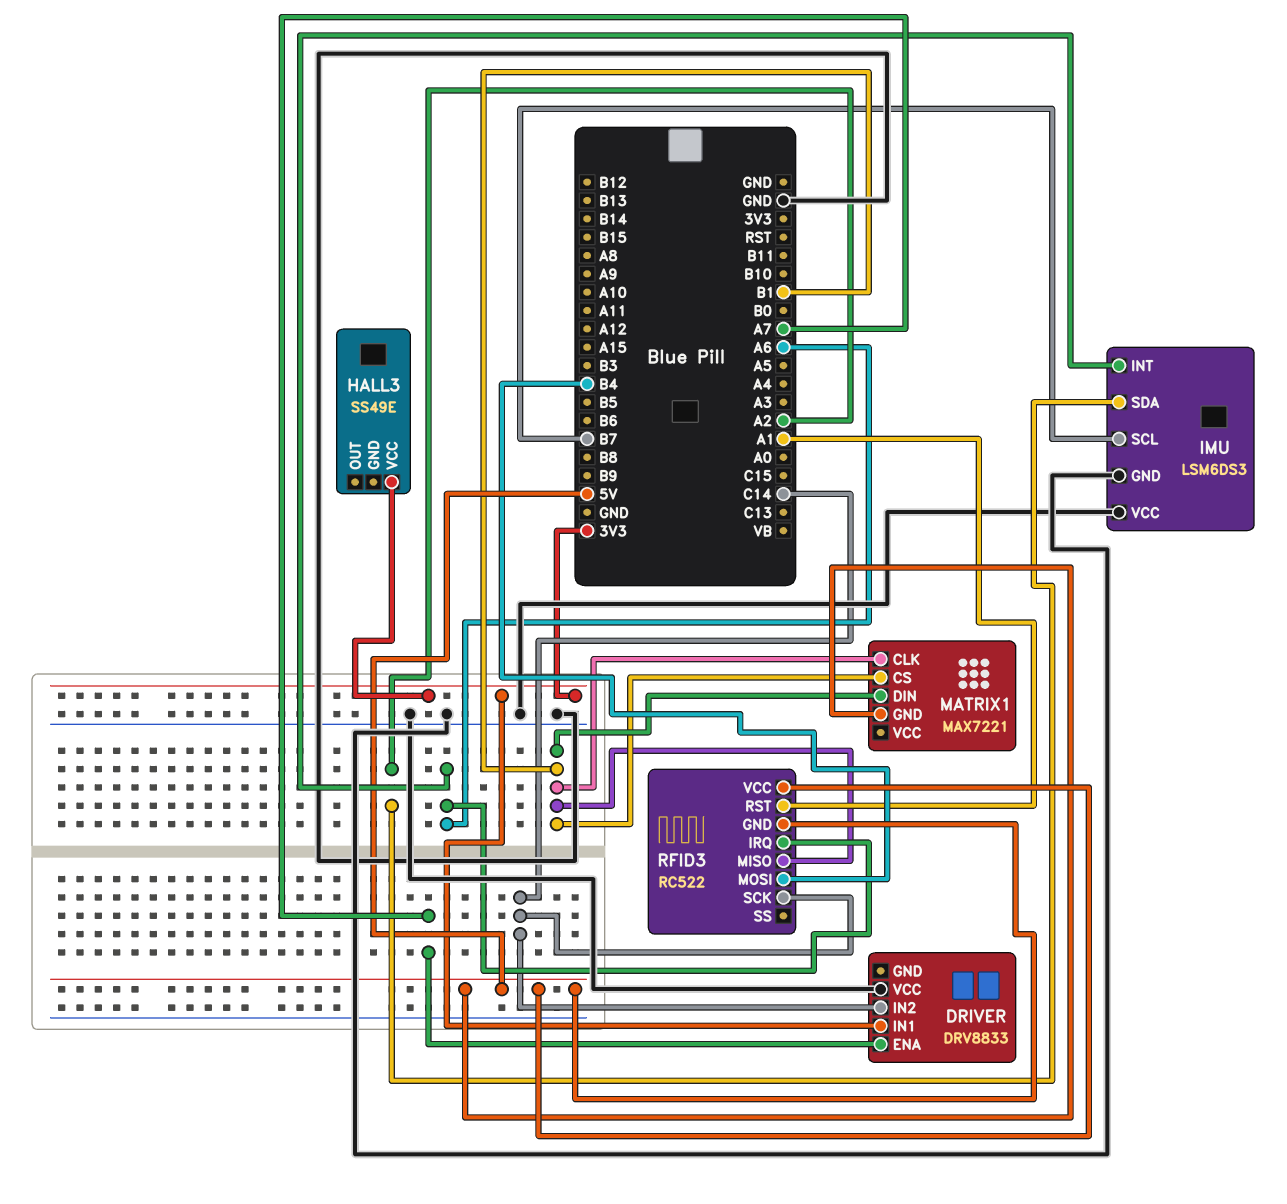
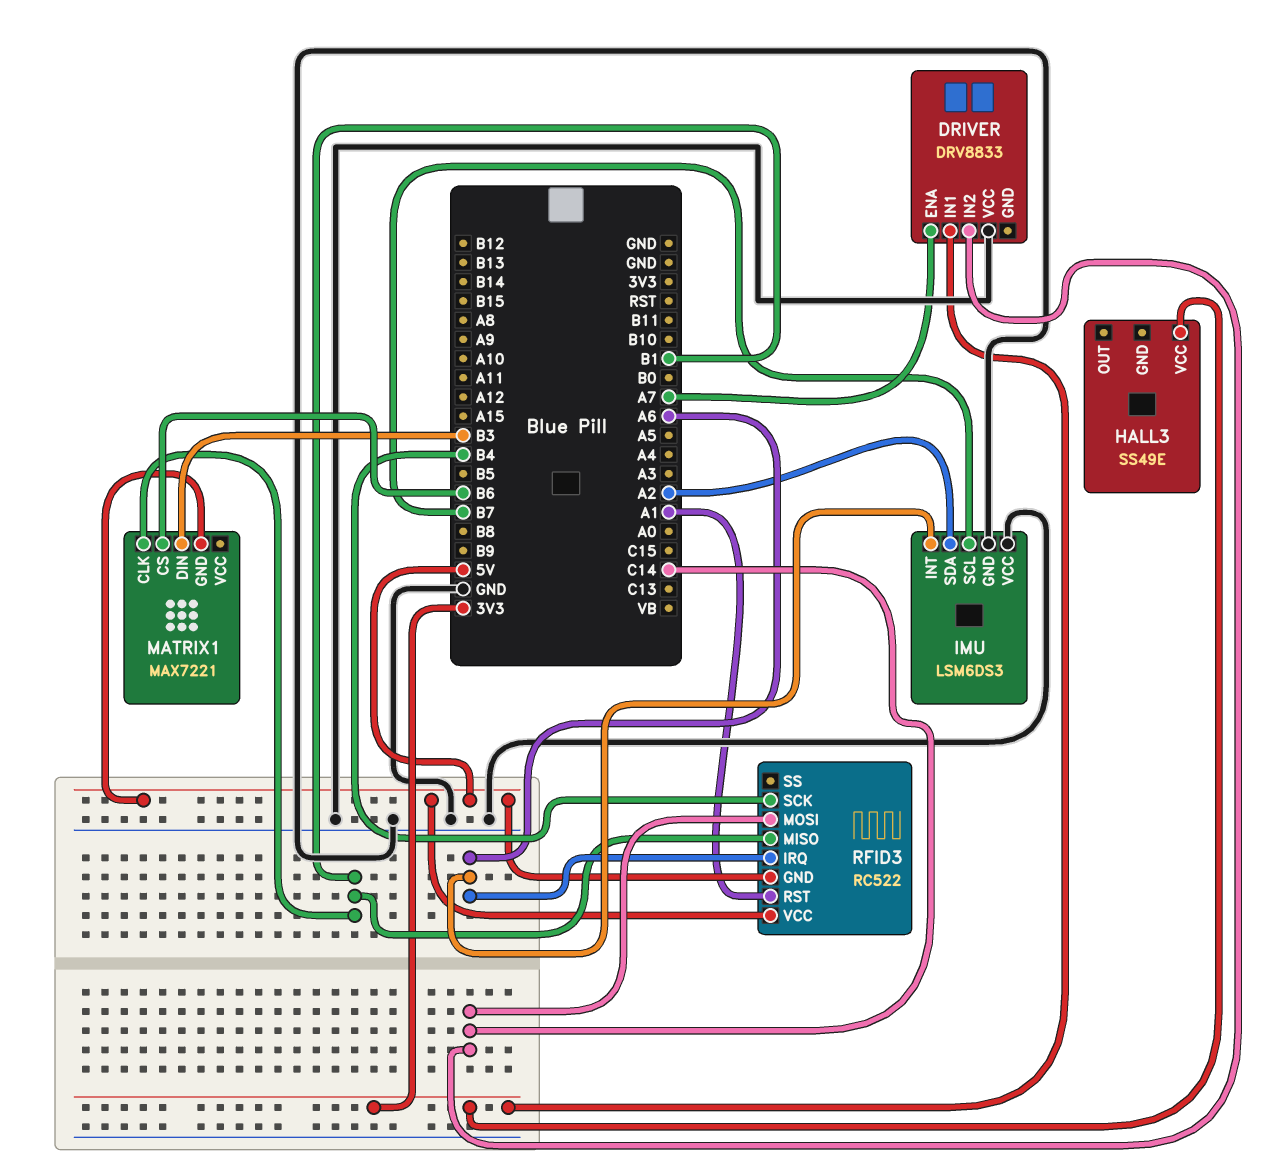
MATRIX1 pin CS: B1 -> B6
MATRIX1 pin DIN: B1 -> B3
RFID3 pin MOSI: B4 -> C14
RFID3 pin SCK: C14 -> B4

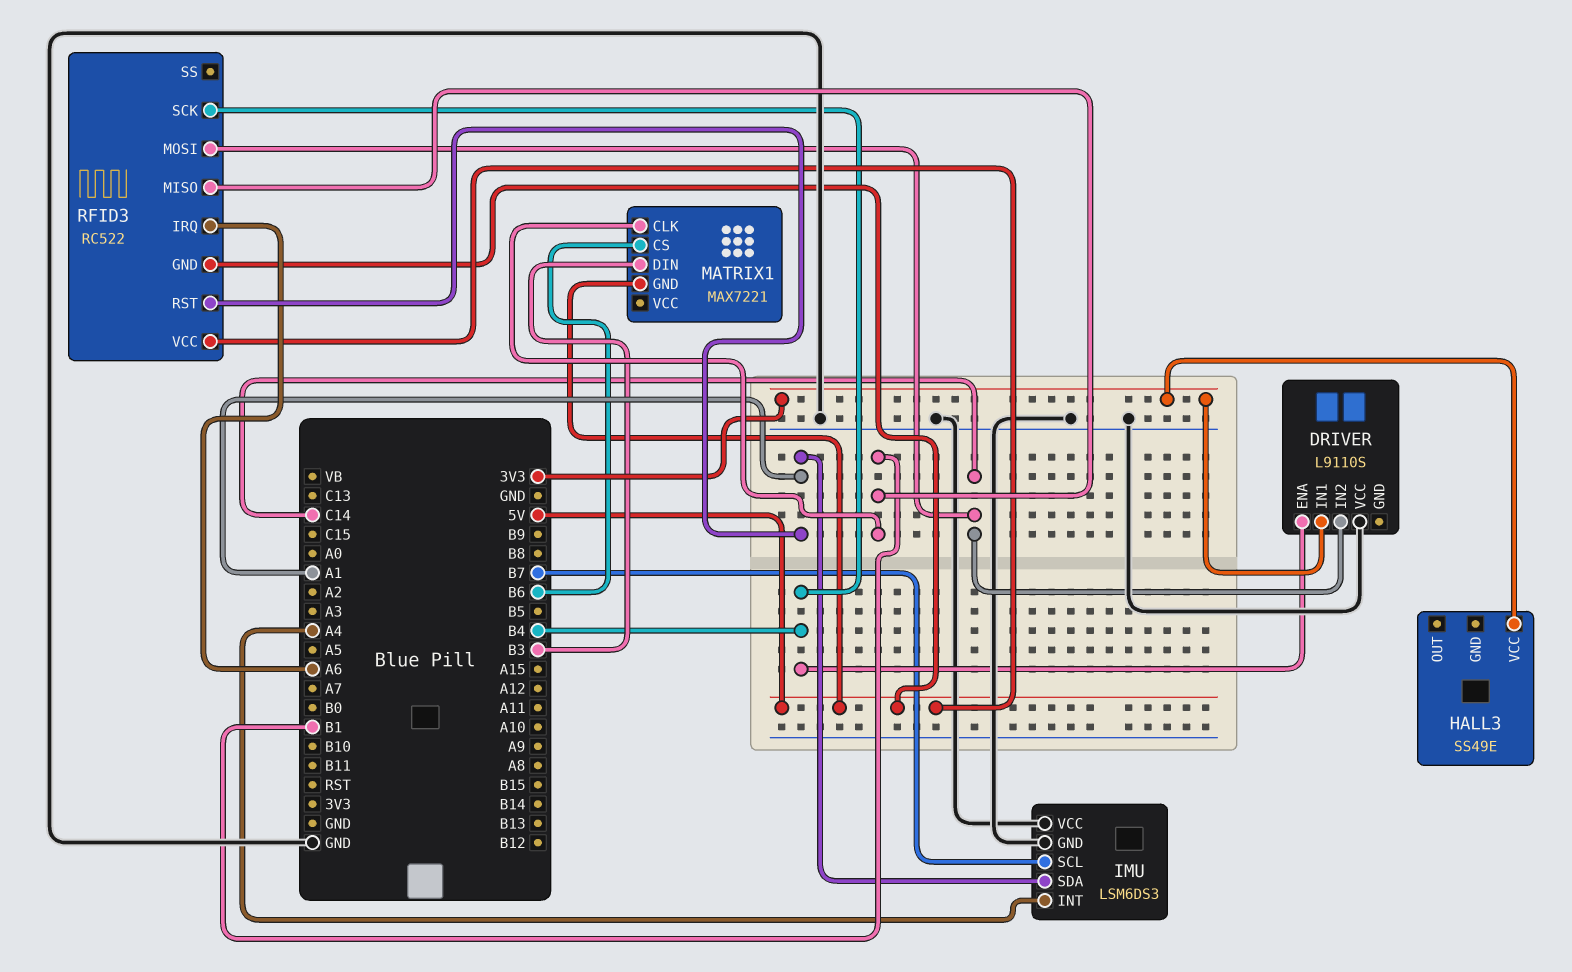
DRIVER: DRV8833 -> L9110S
DRIVER pin ENA: A7 -> B4
IMU pin INT: A6 -> A4
IMU pin SDA: A2 -> A1

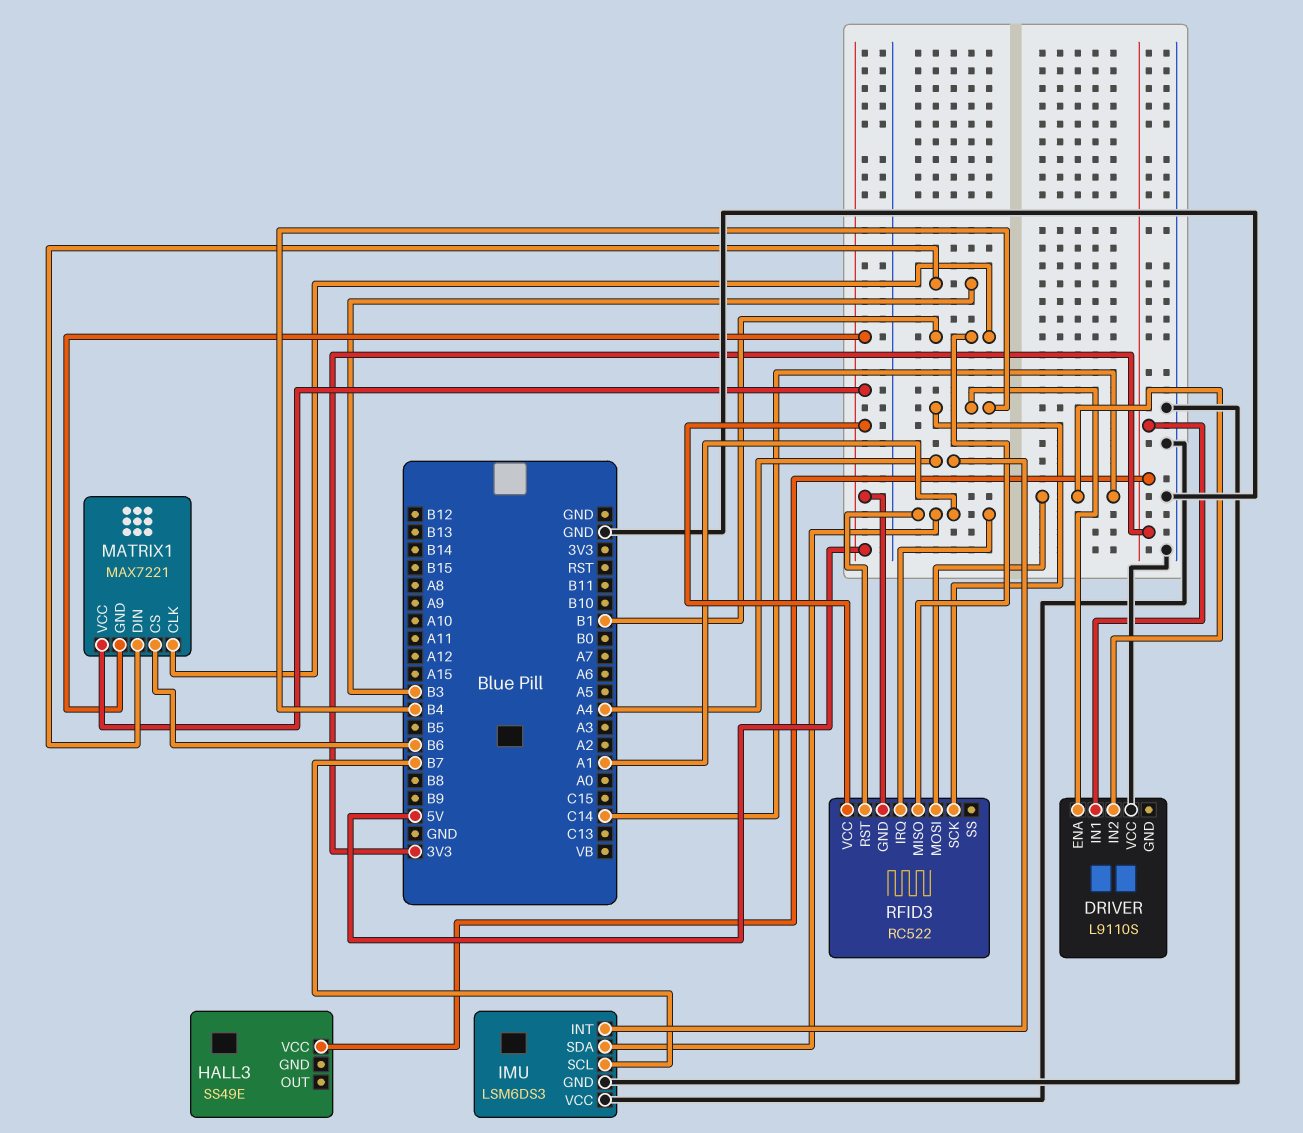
MATRIX1 pin VCC: none -> 5V
RFID3 pin IRQ: A6 -> A1

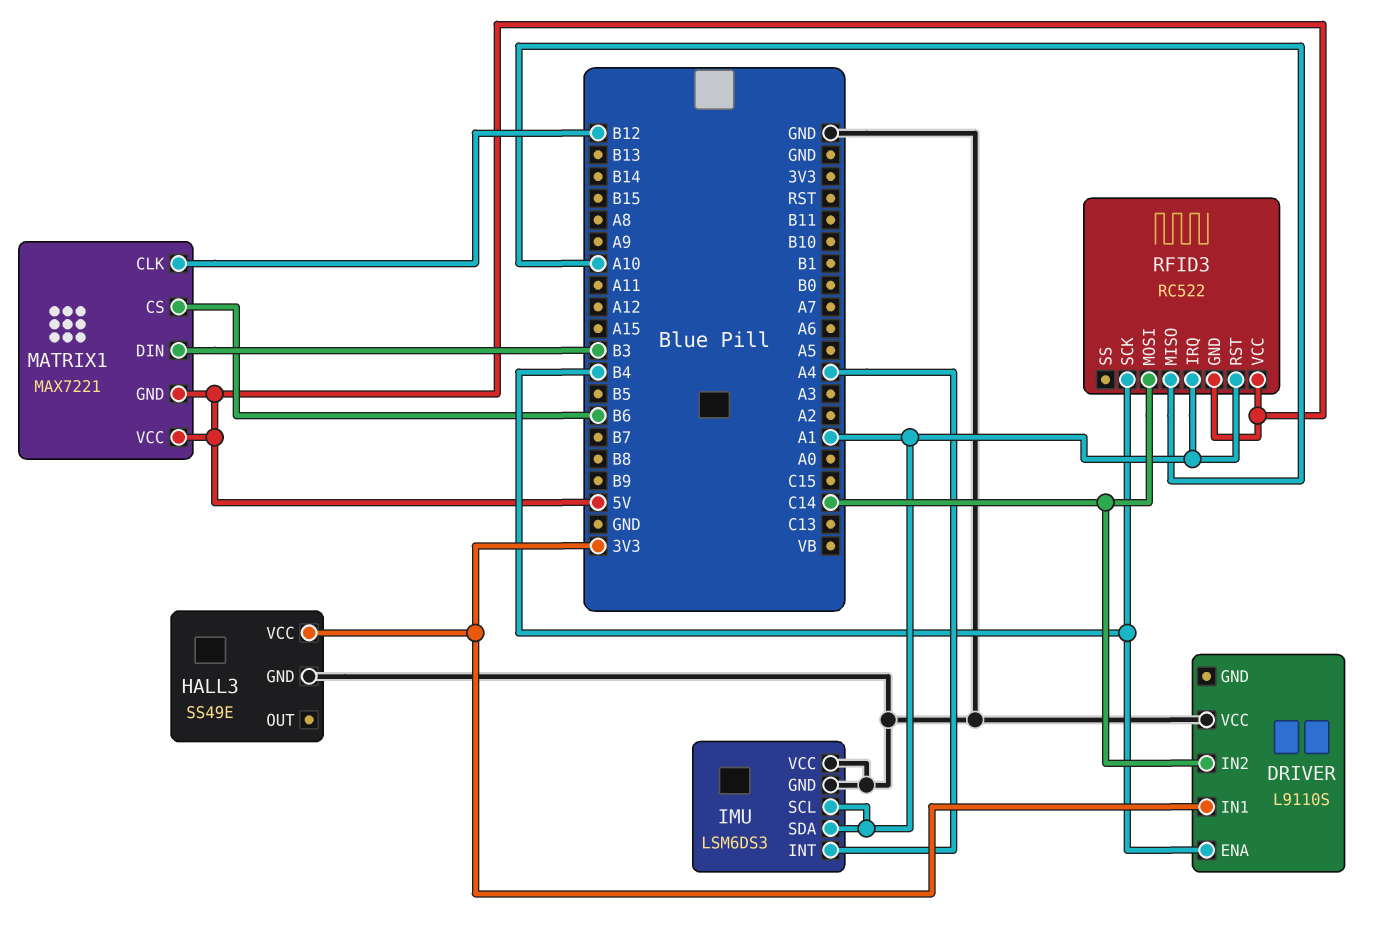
HALL3 pin GND: none -> GND
IMU pin SCL: B7 -> A1
MATRIX1 pin CLK: B1 -> B12
RFID3 pin MISO: B1 -> A10

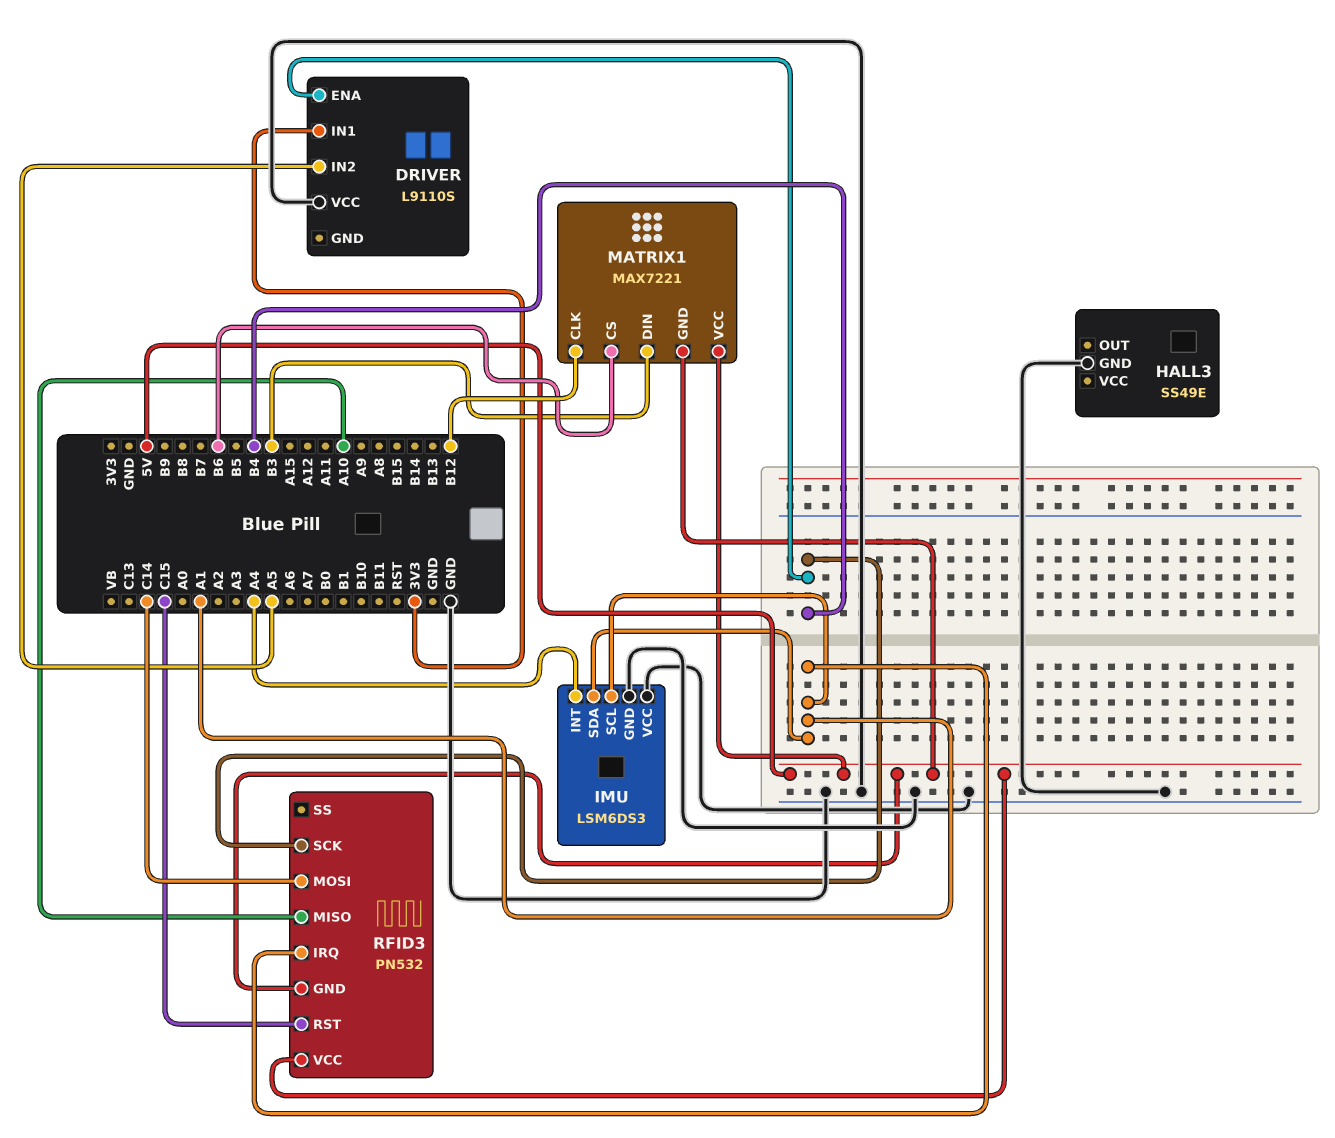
DRIVER pin IN2: C14 -> A5
HALL3 pin VCC: 3V3 -> none
RFID3: RC522 -> PN532
RFID3 pin RST: A1 -> C15

